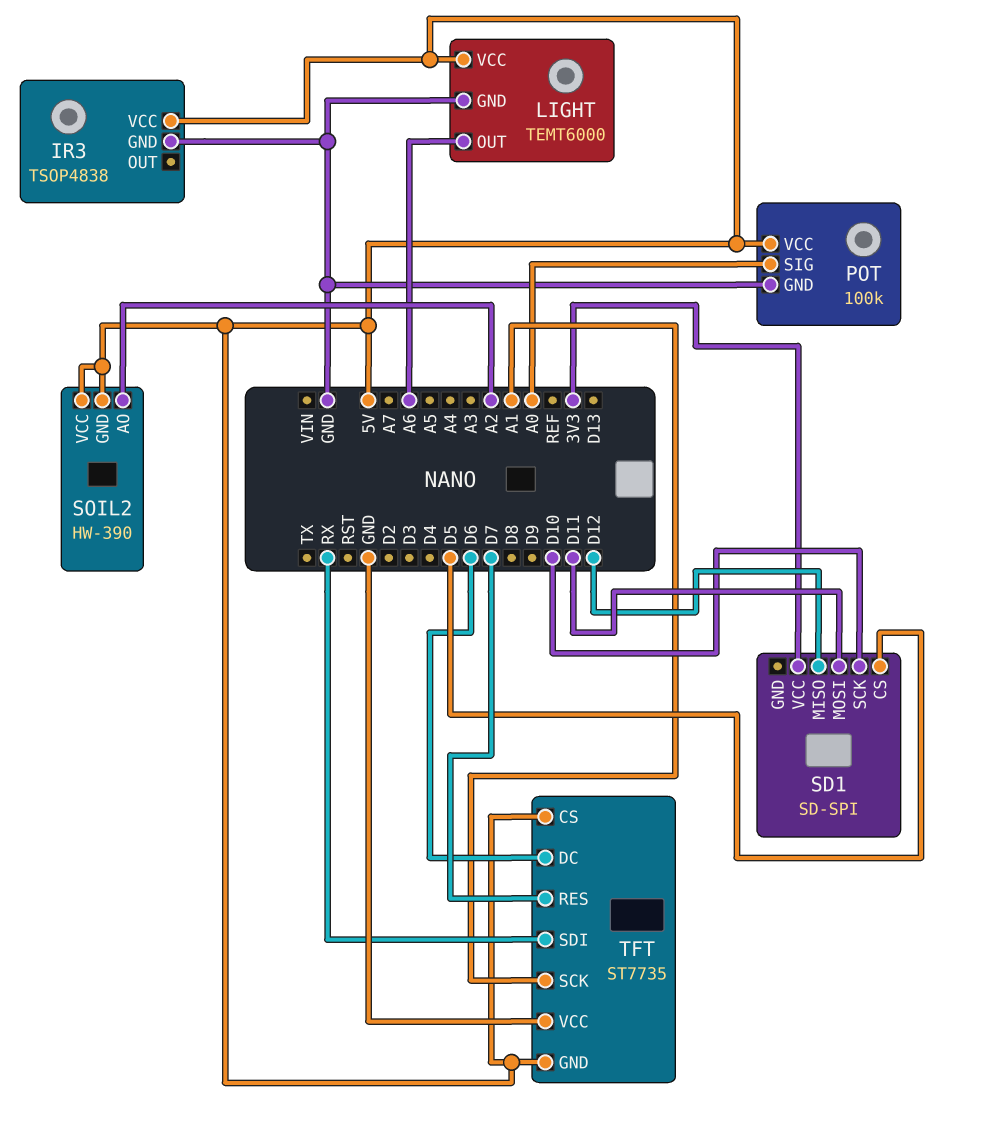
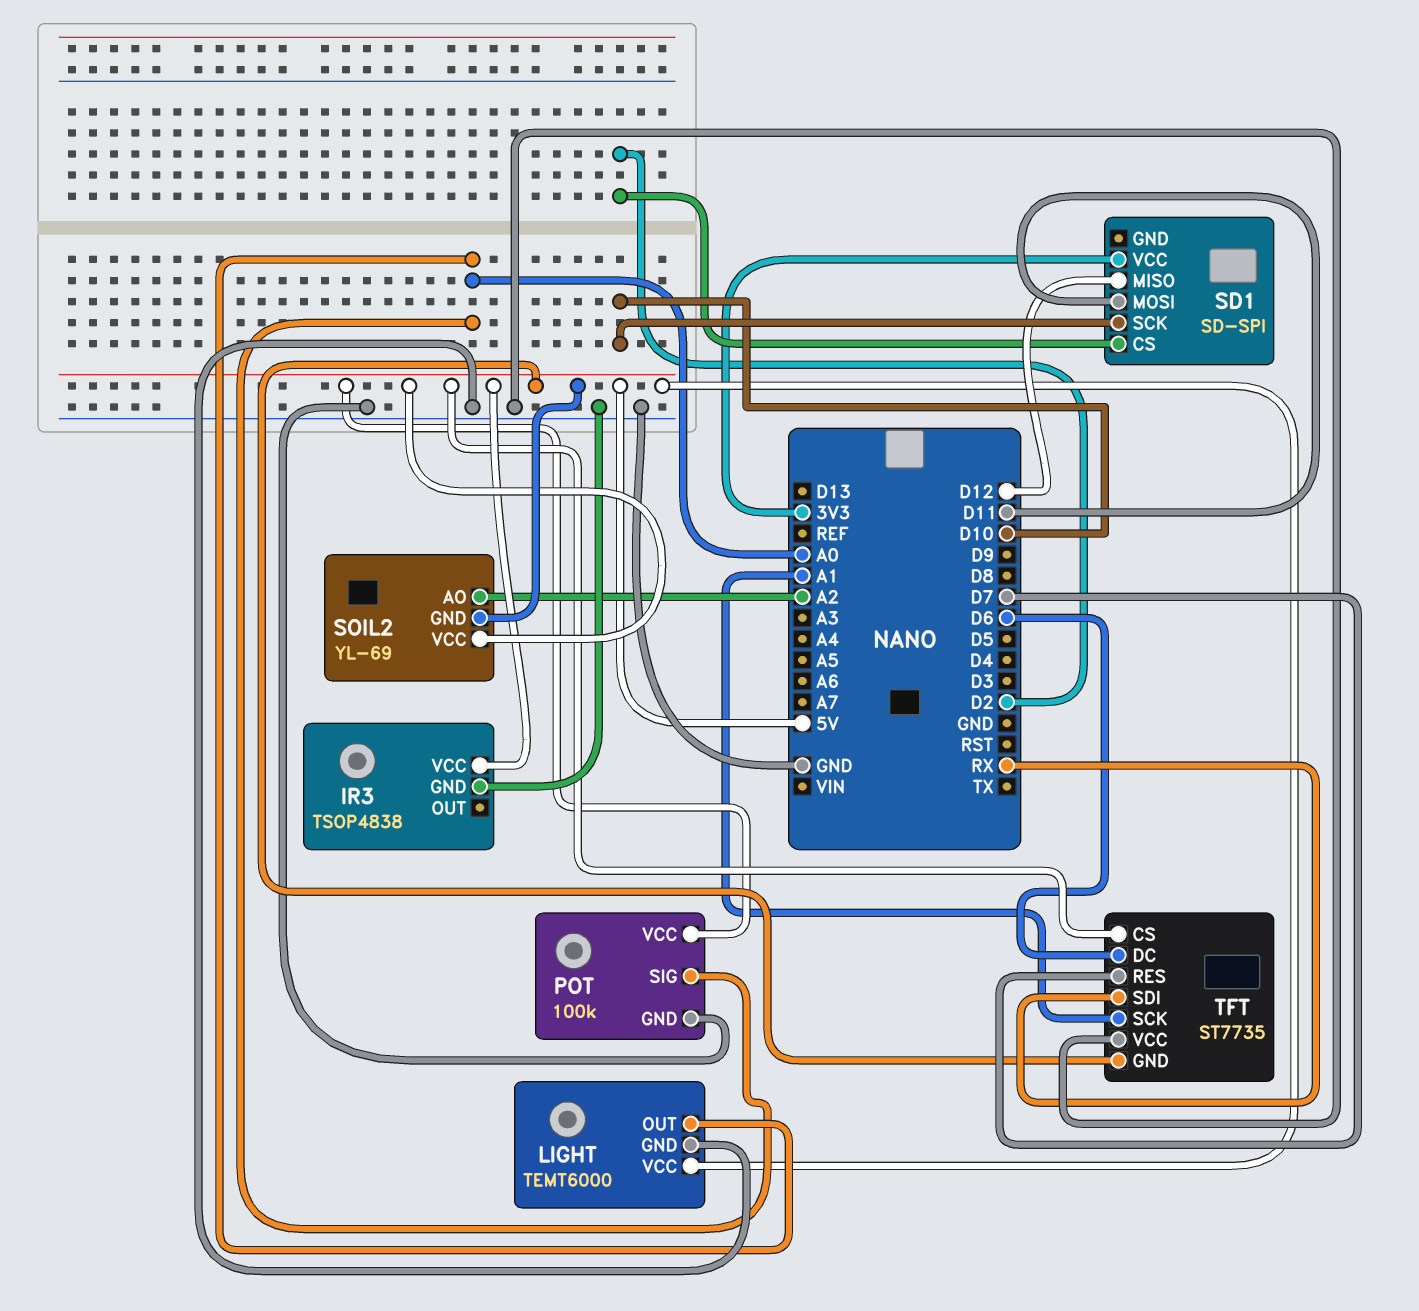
LIGHT pin OUT: A6 -> A0
SD1 pin CS: D5 -> D2
SOIL2: HW-390 -> YL-69

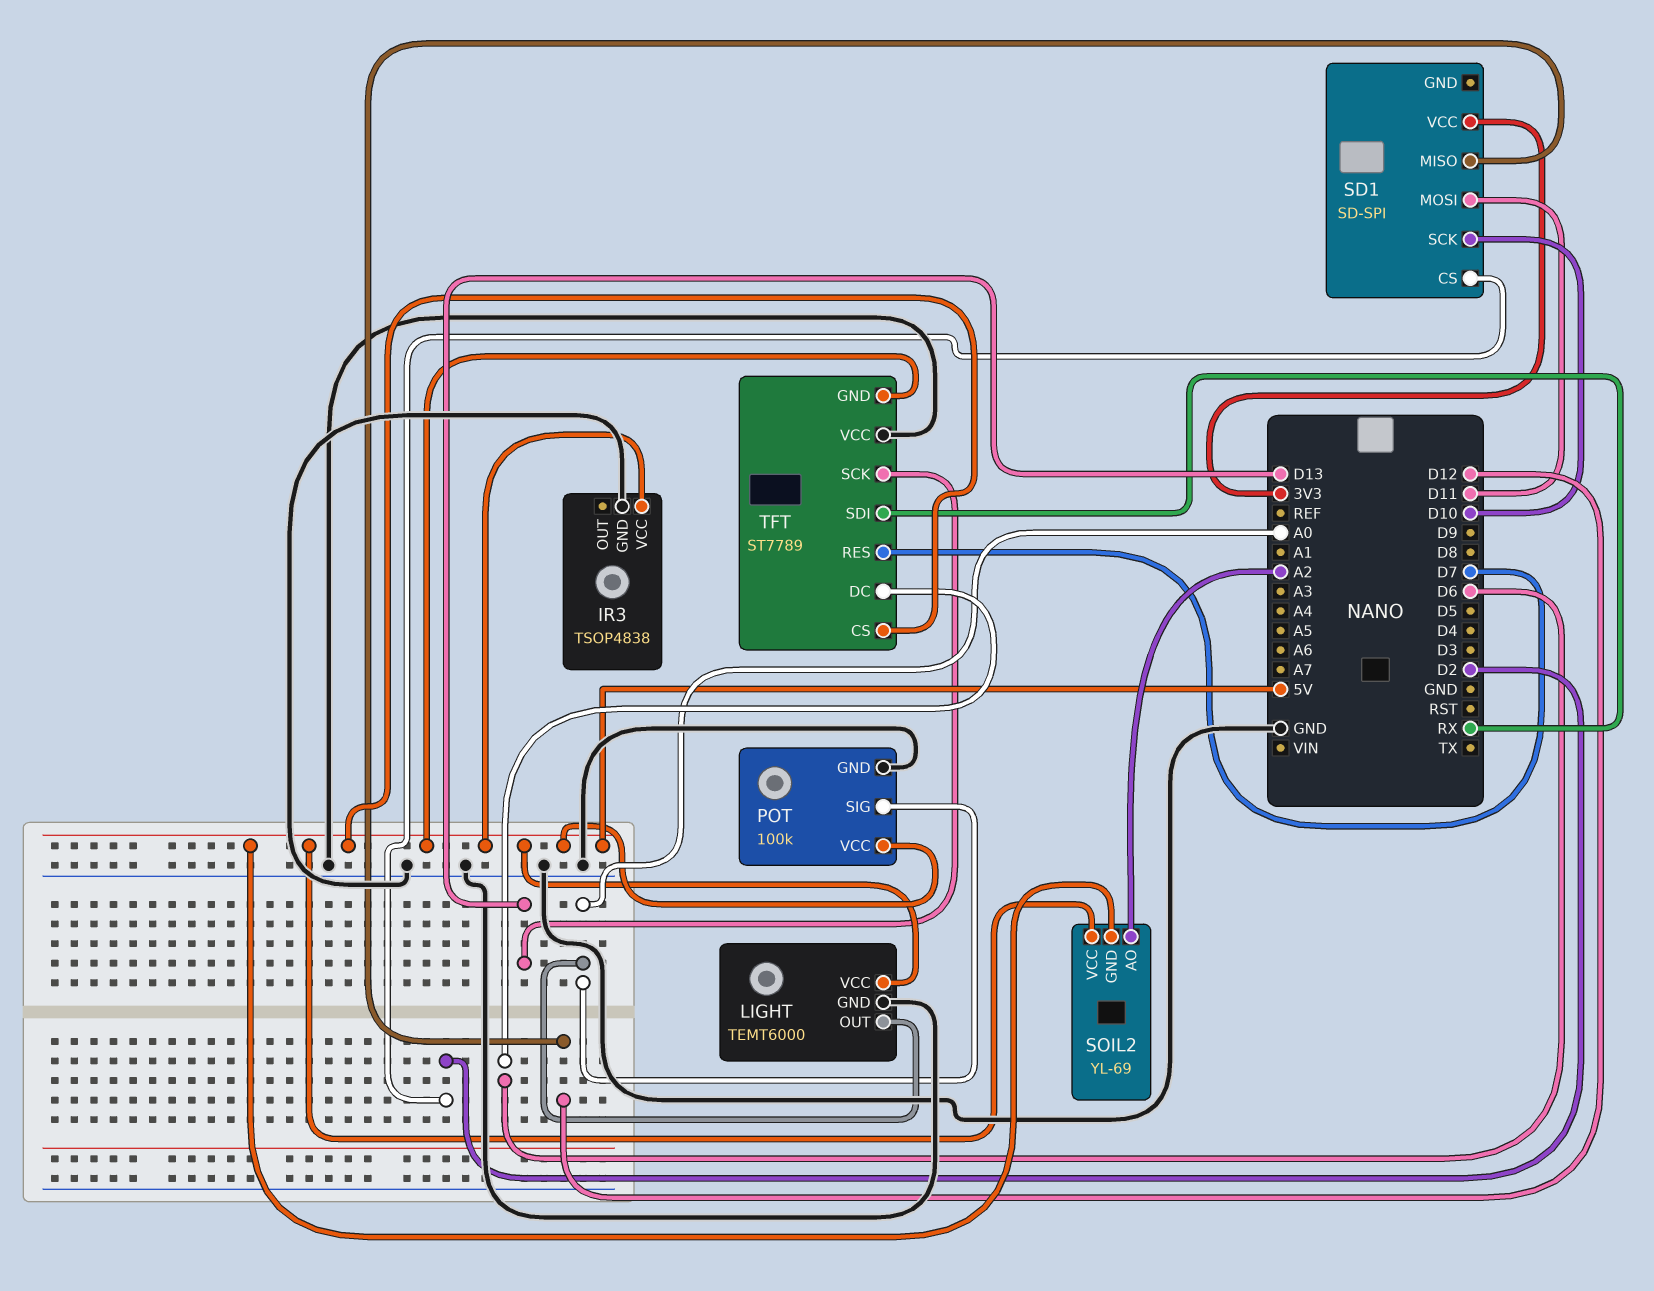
TFT: ST7735 -> ST7789
TFT pin SCK: A1 -> D13

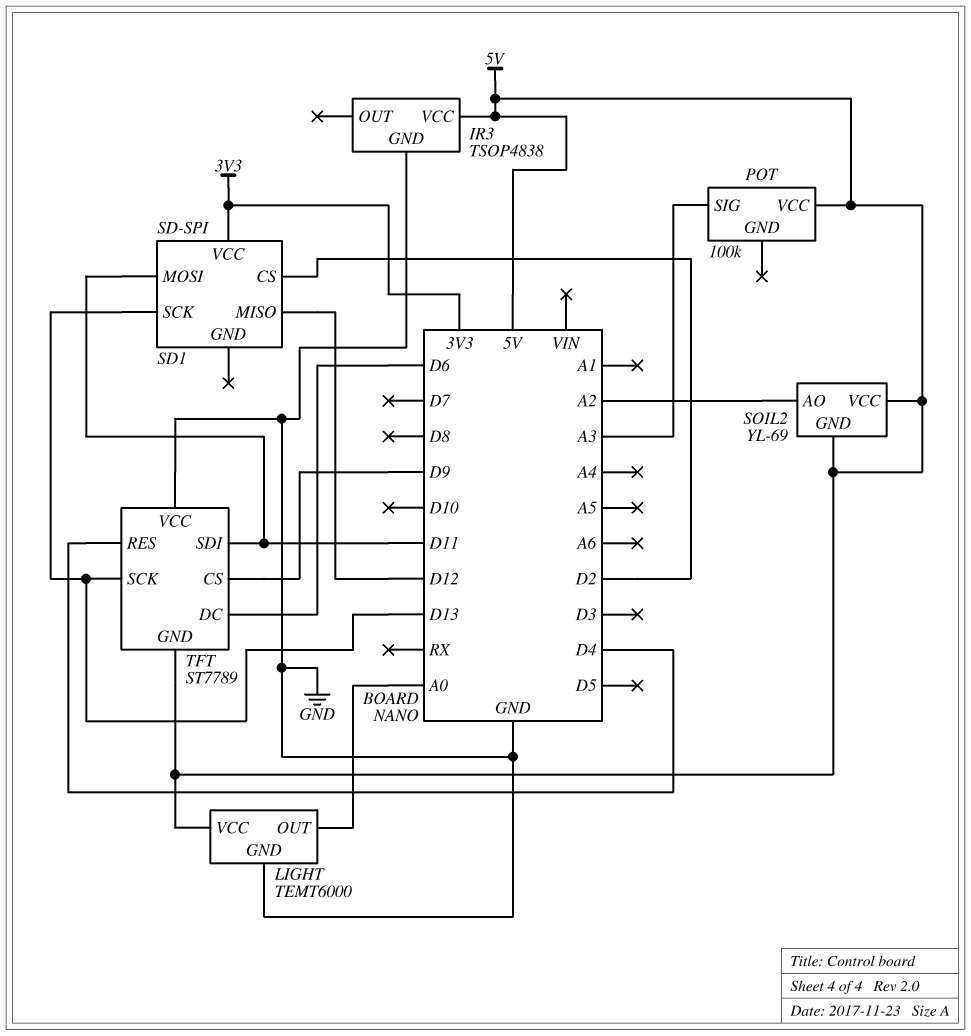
POT pin GND: GND -> none
POT pin SIG: A0 -> A3
SD1 pin SCK: D10 -> D13
TFT pin CS: 5V -> D9
TFT pin RES: D7 -> D4
TFT pin SDI: RX -> D11

